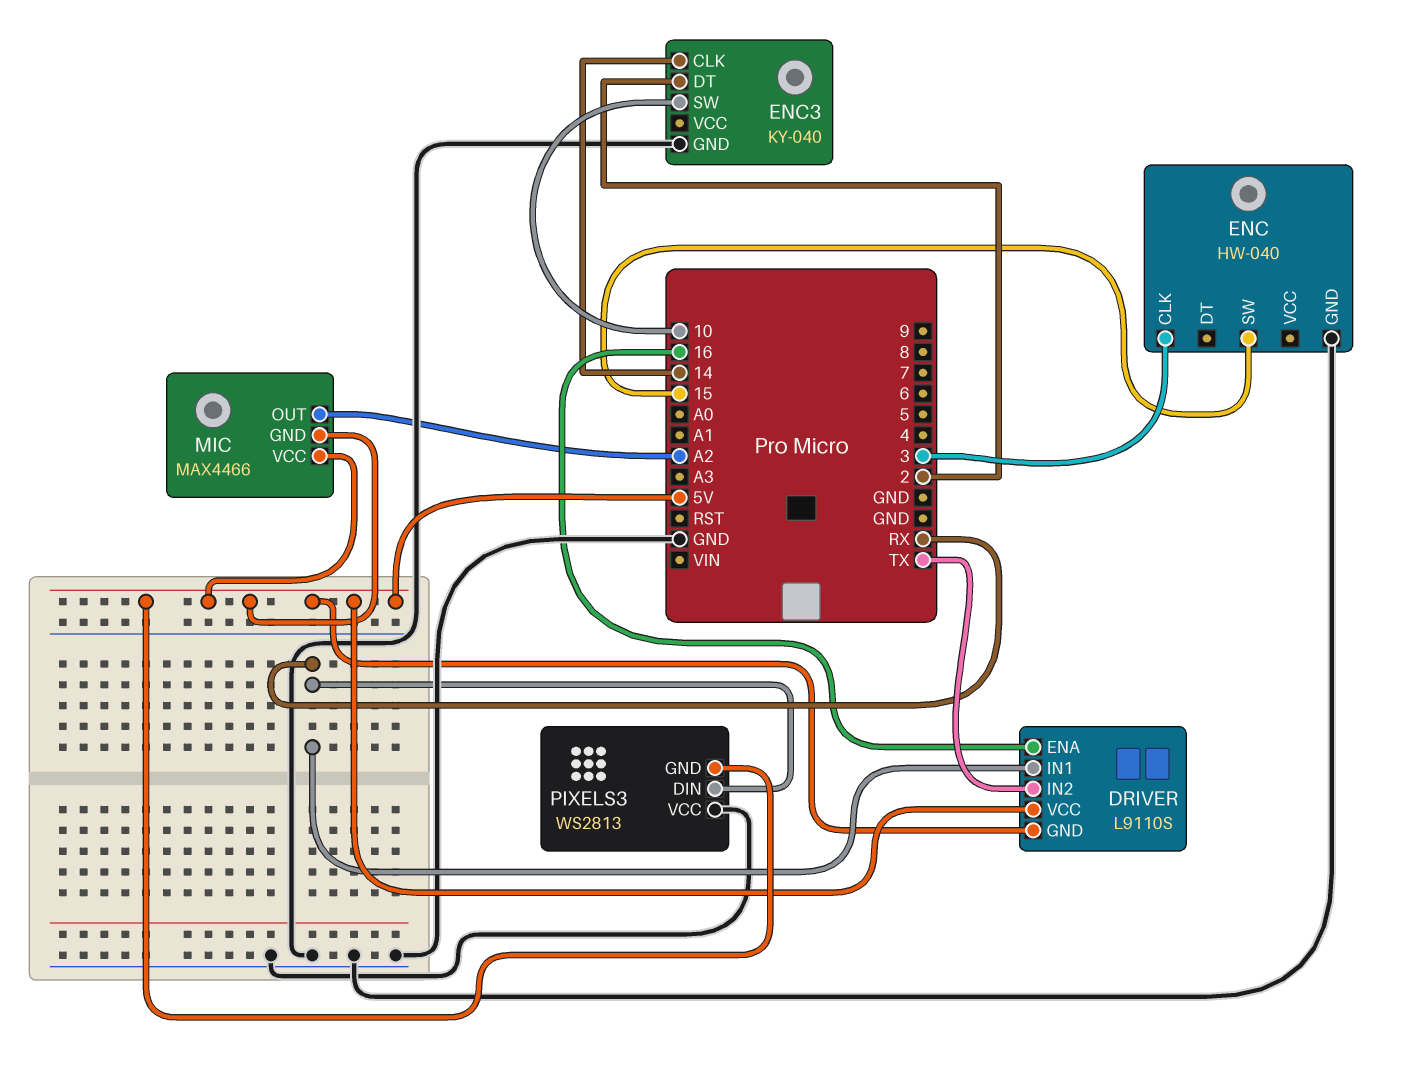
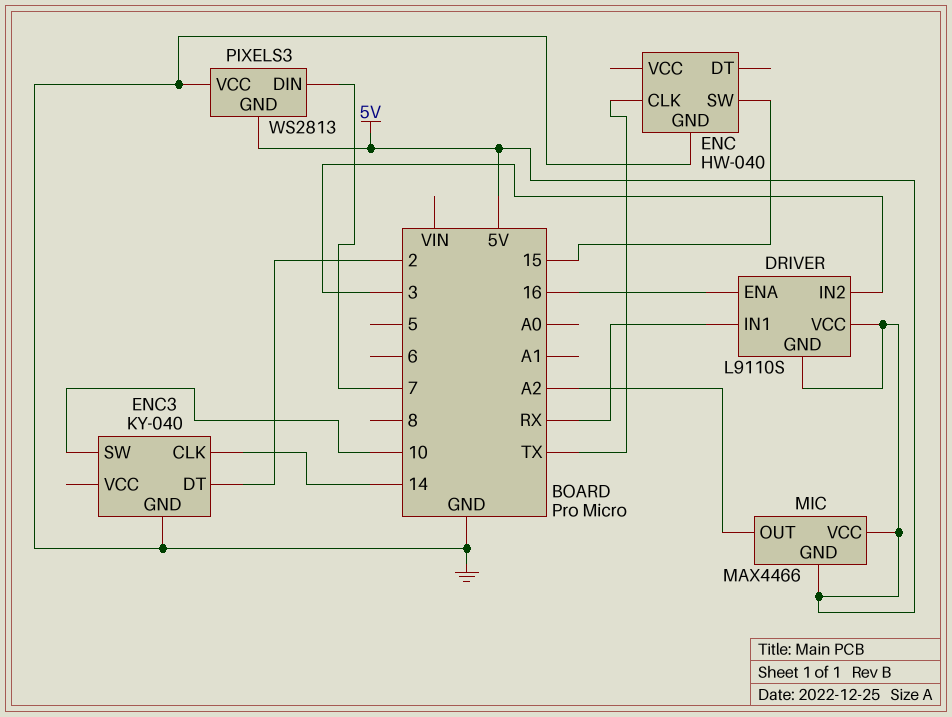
DRIVER pin IN2: TX -> 3
ENC pin CLK: 3 -> TX
PIXELS3 pin DIN: RX -> 7

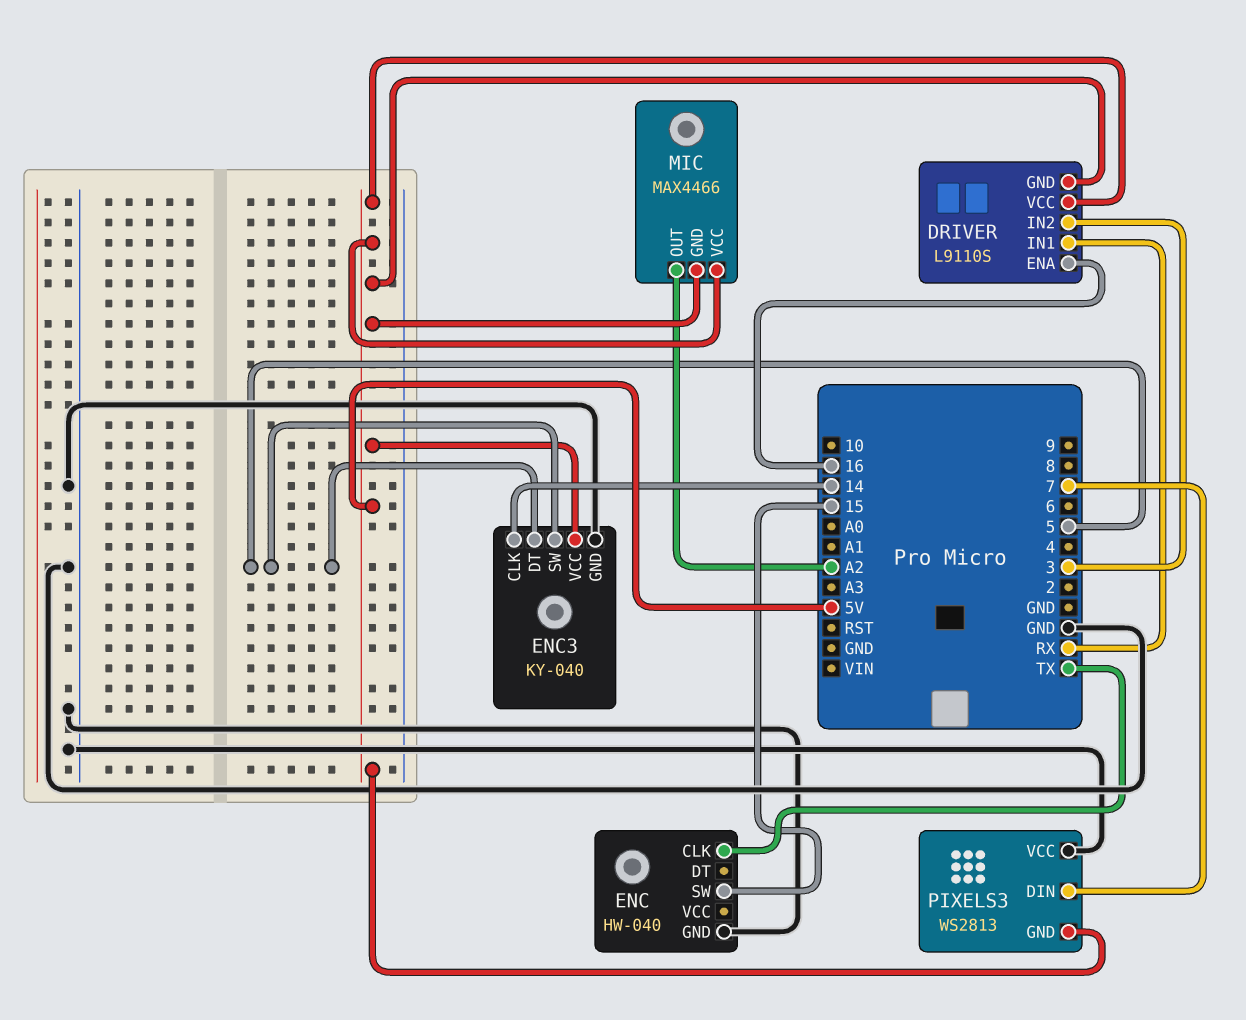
ENC3 pin DT: 2 -> 5
ENC3 pin SW: 10 -> 5
ENC3 pin VCC: none -> 5V

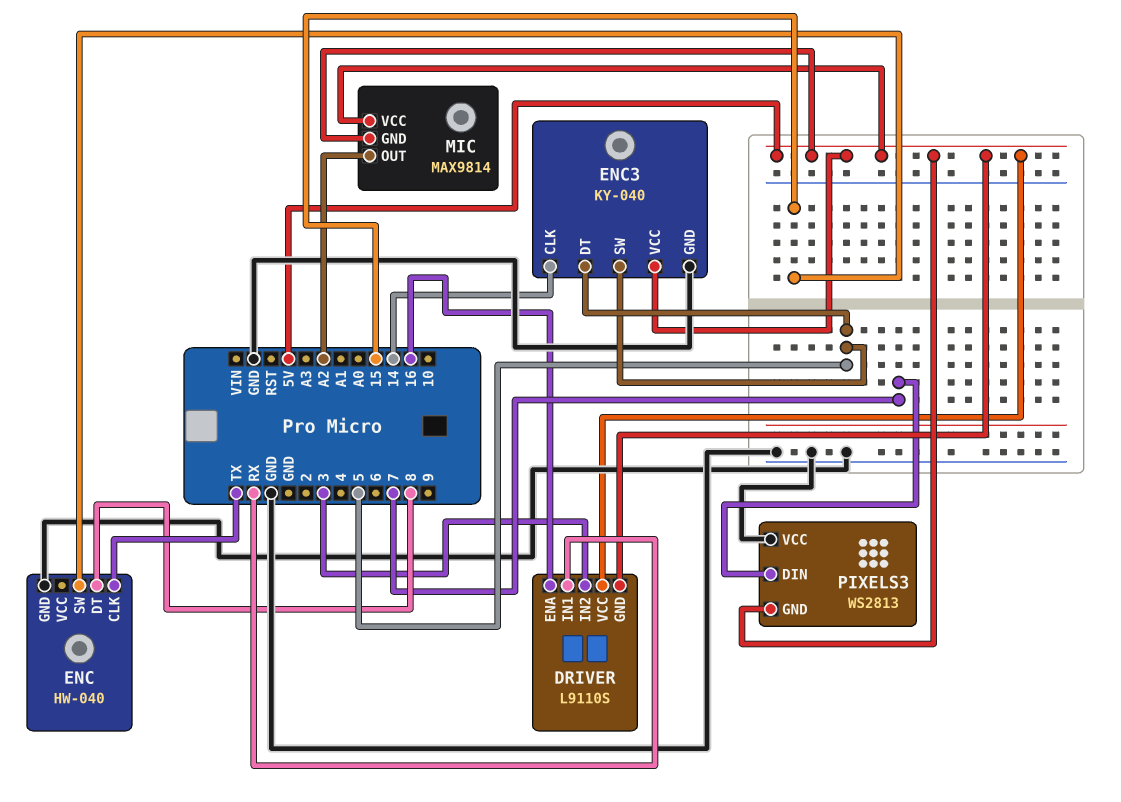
ENC pin DT: none -> 8
MIC: MAX4466 -> MAX9814

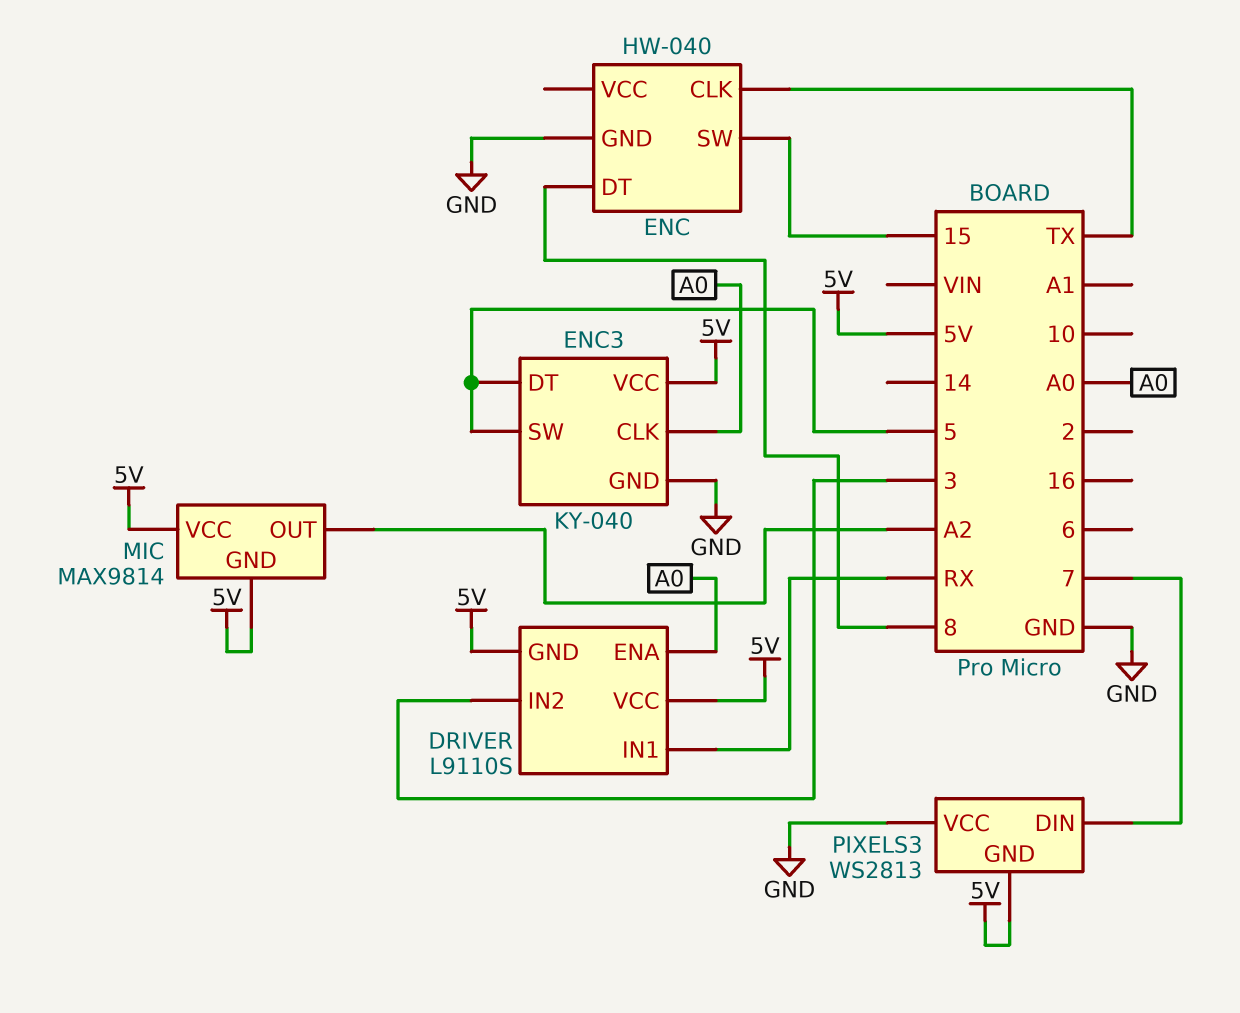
DRIVER pin ENA: 16 -> A0
ENC3 pin CLK: 14 -> A0

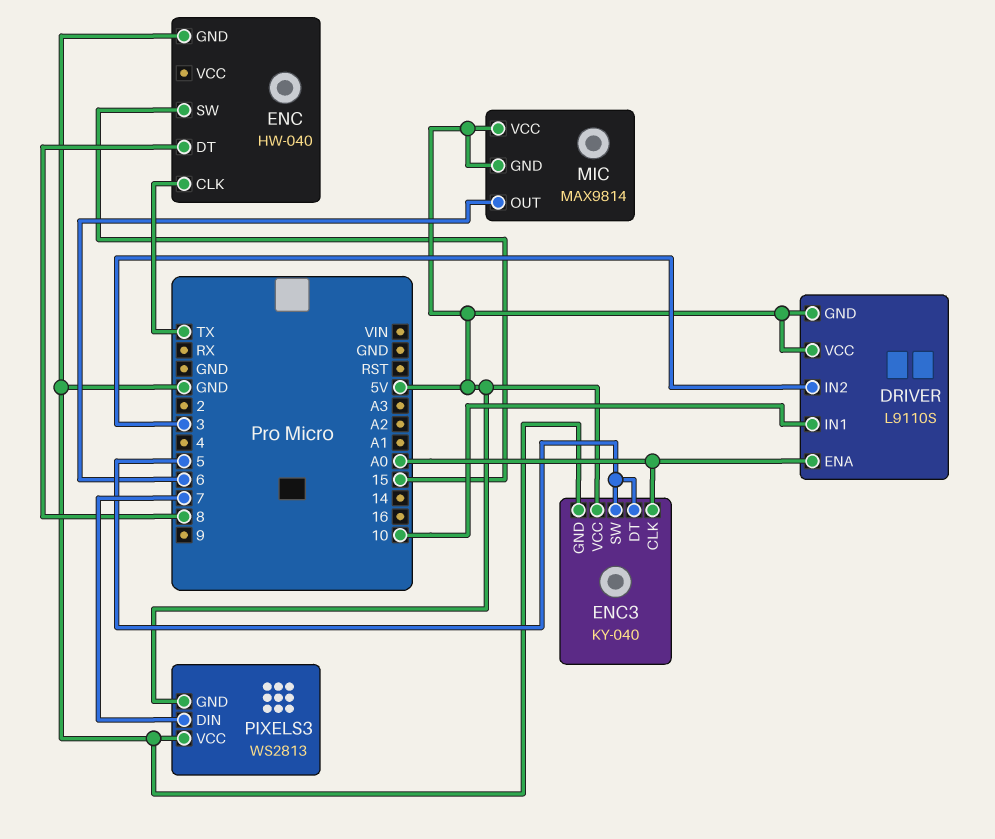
DRIVER pin IN1: RX -> 10
MIC pin OUT: A2 -> 6

